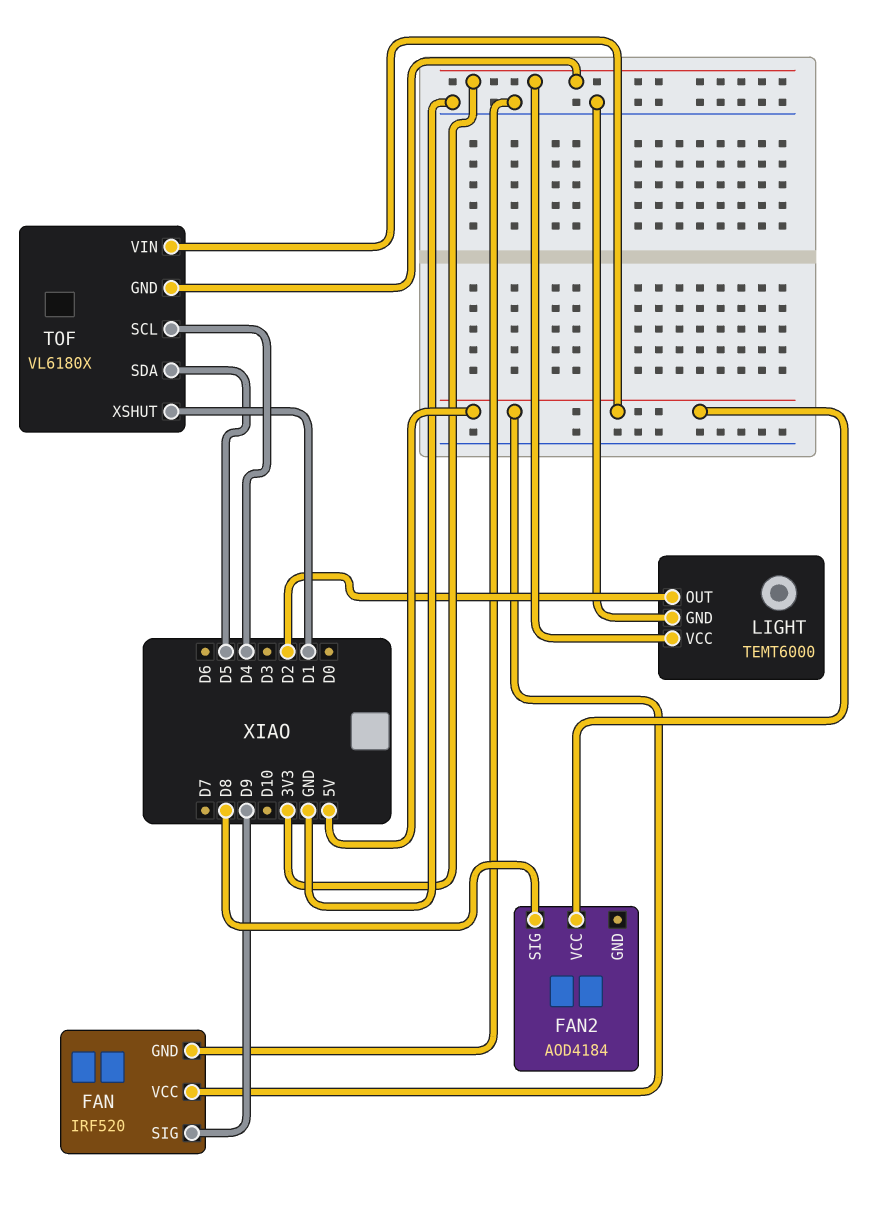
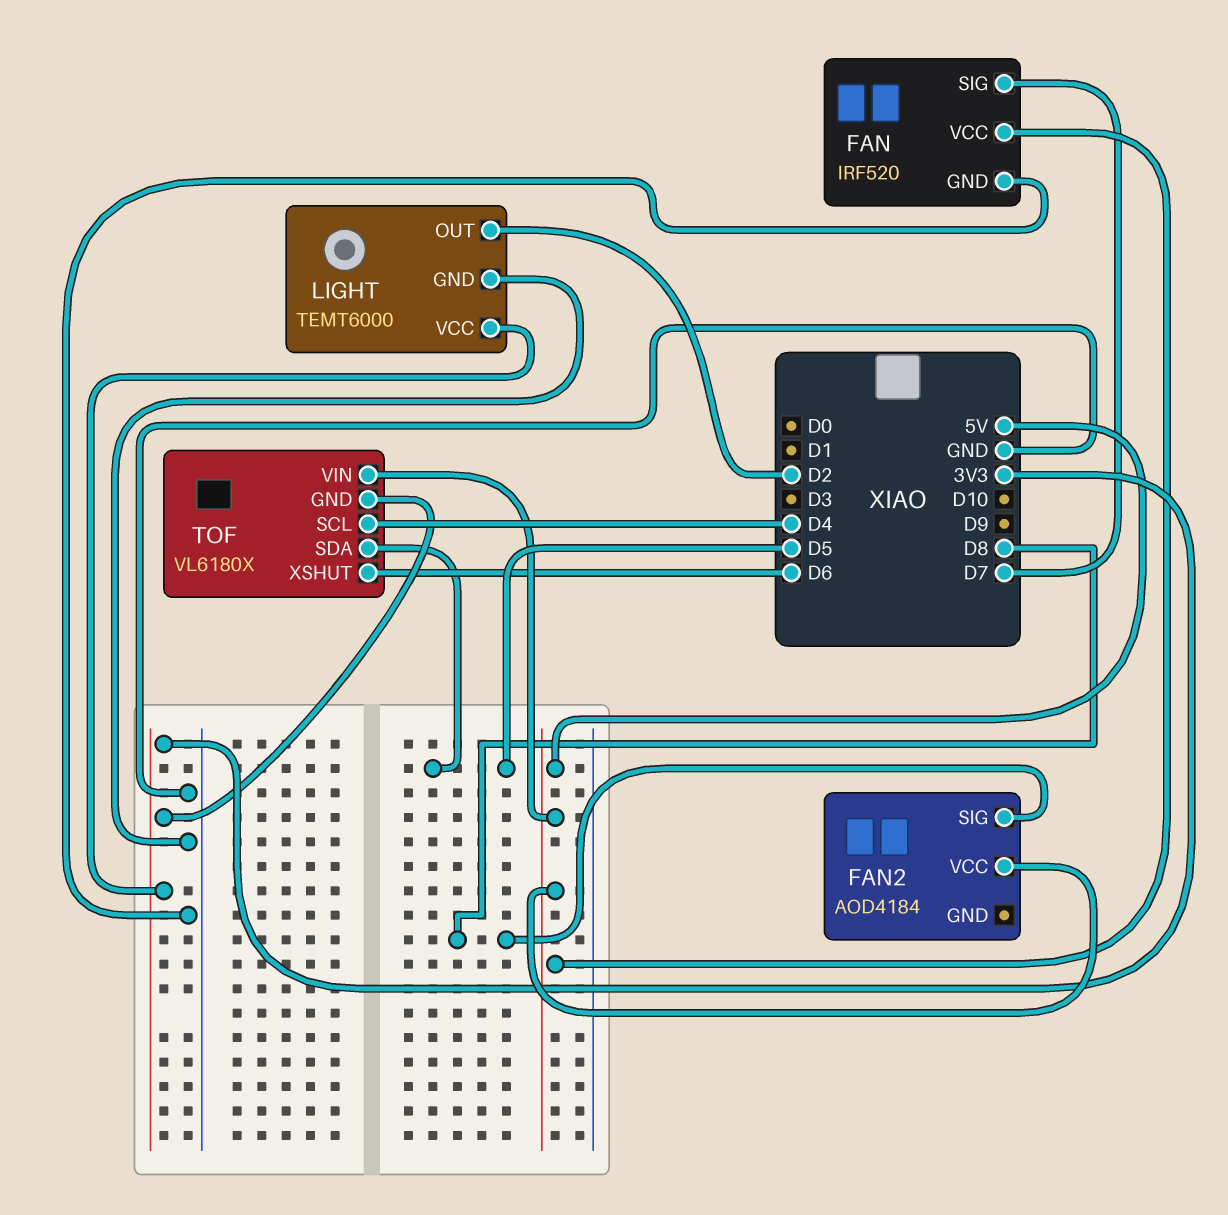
FAN pin SIG: D9 -> D7
TOF pin XSHUT: D1 -> D6

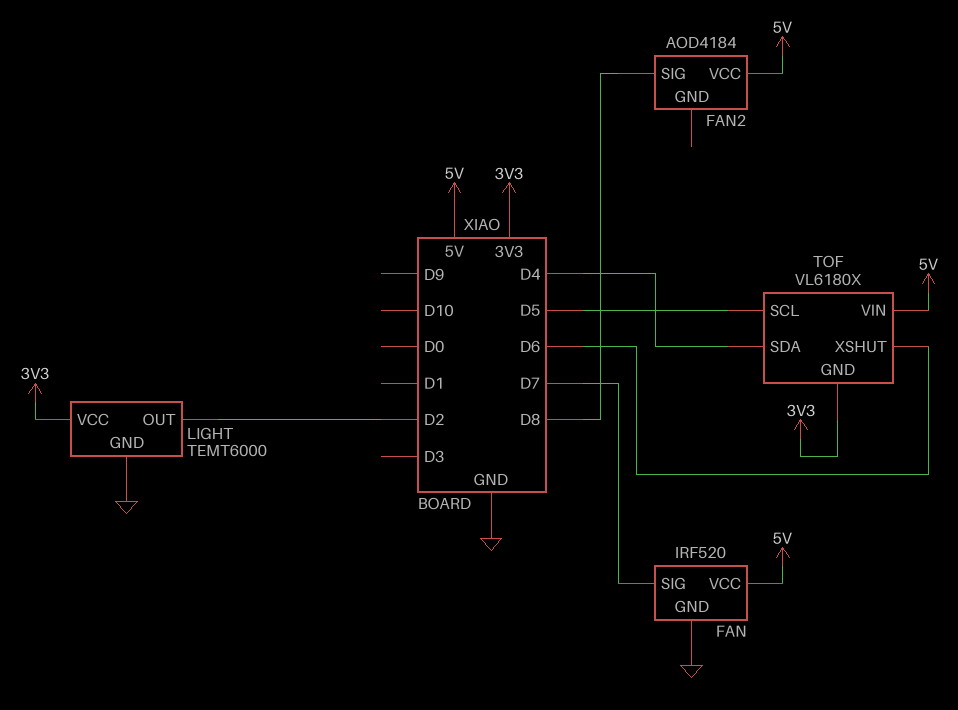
TOF pin SCL: D4 -> D5
TOF pin SDA: D5 -> D4

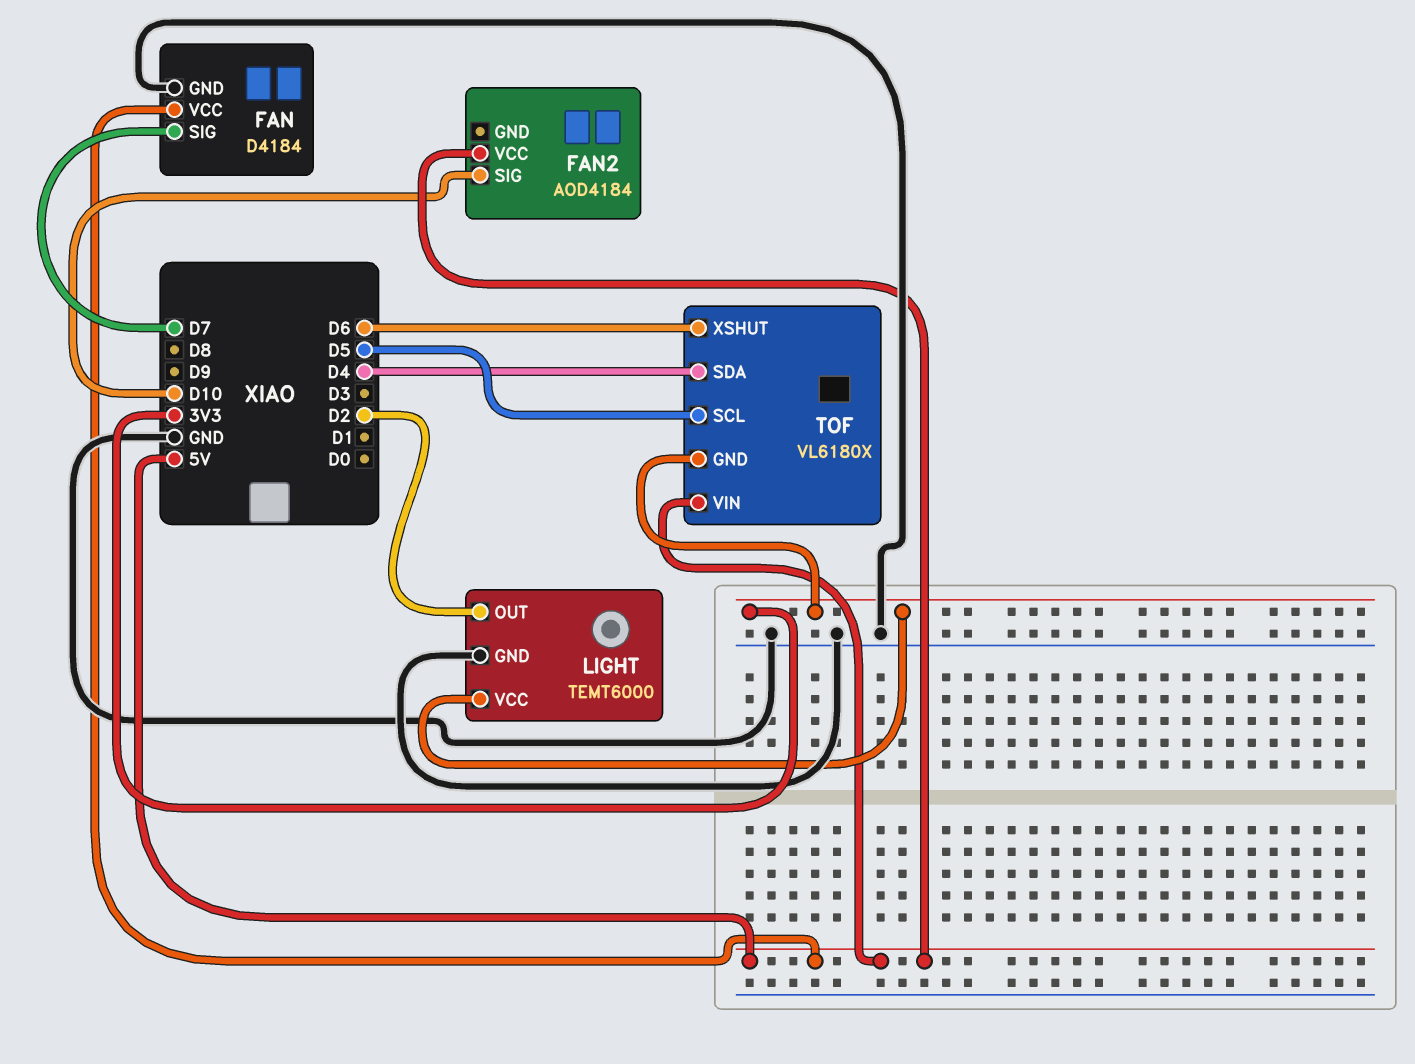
FAN: IRF520 -> D4184
FAN2 pin SIG: D8 -> D10

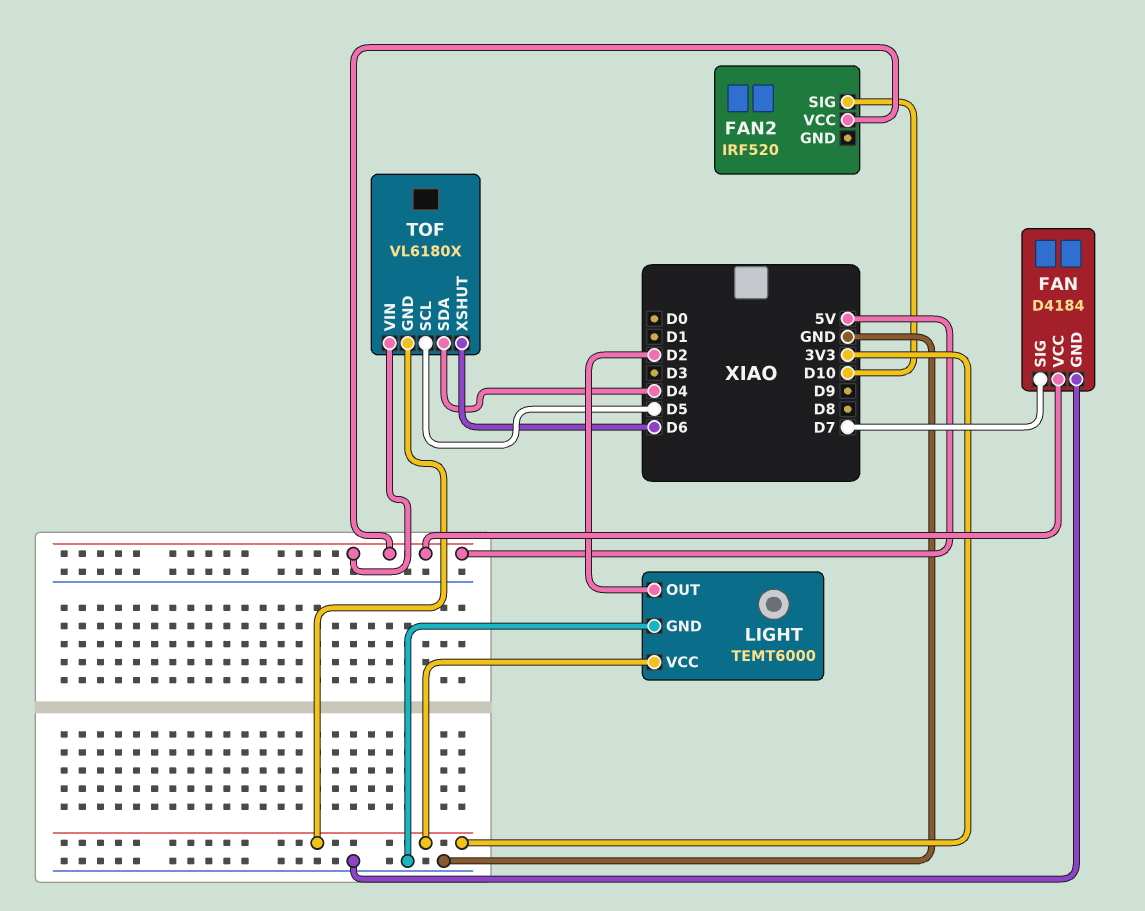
FAN2: AOD4184 -> IRF520

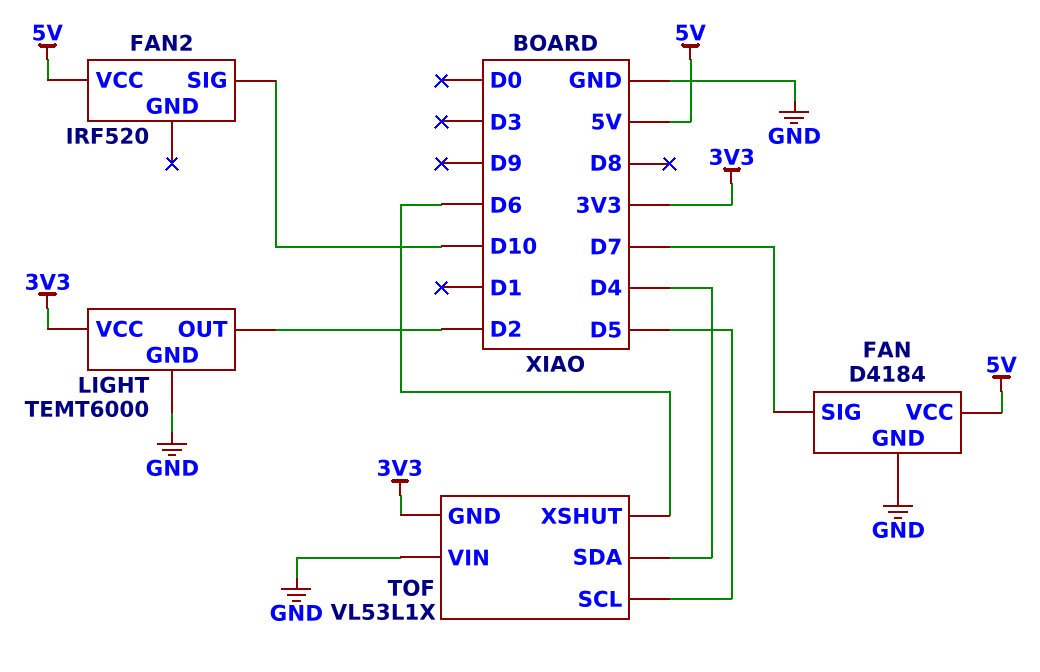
TOF: VL6180X -> VL53L1X
TOF pin VIN: 5V -> GND

